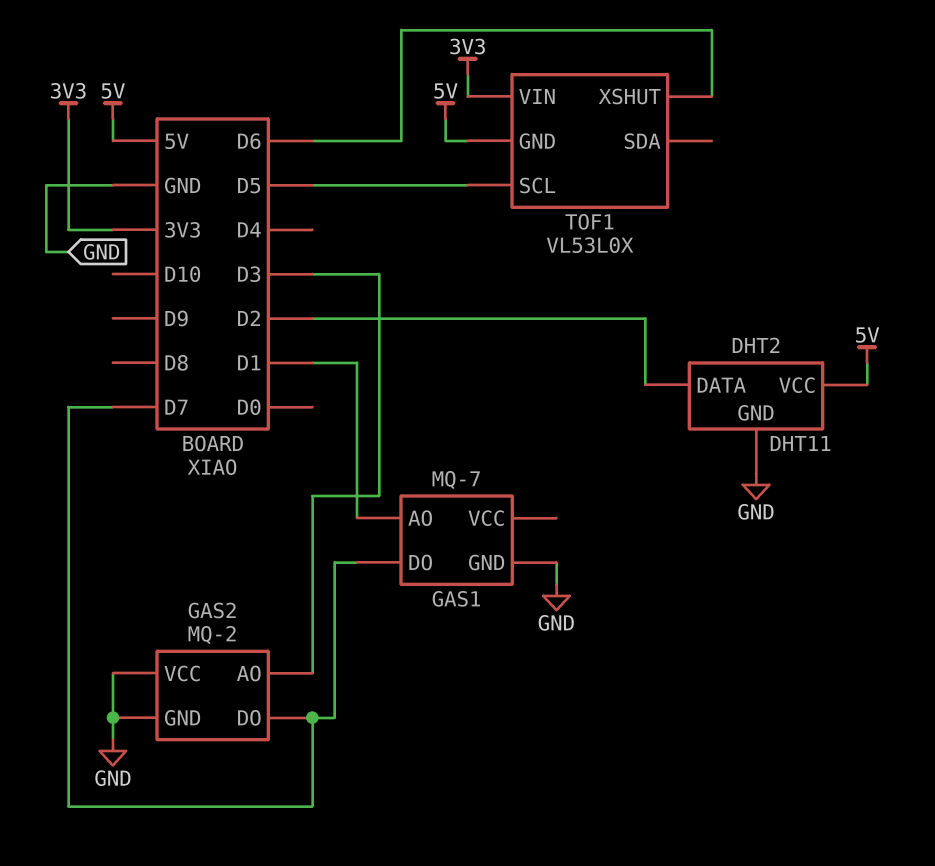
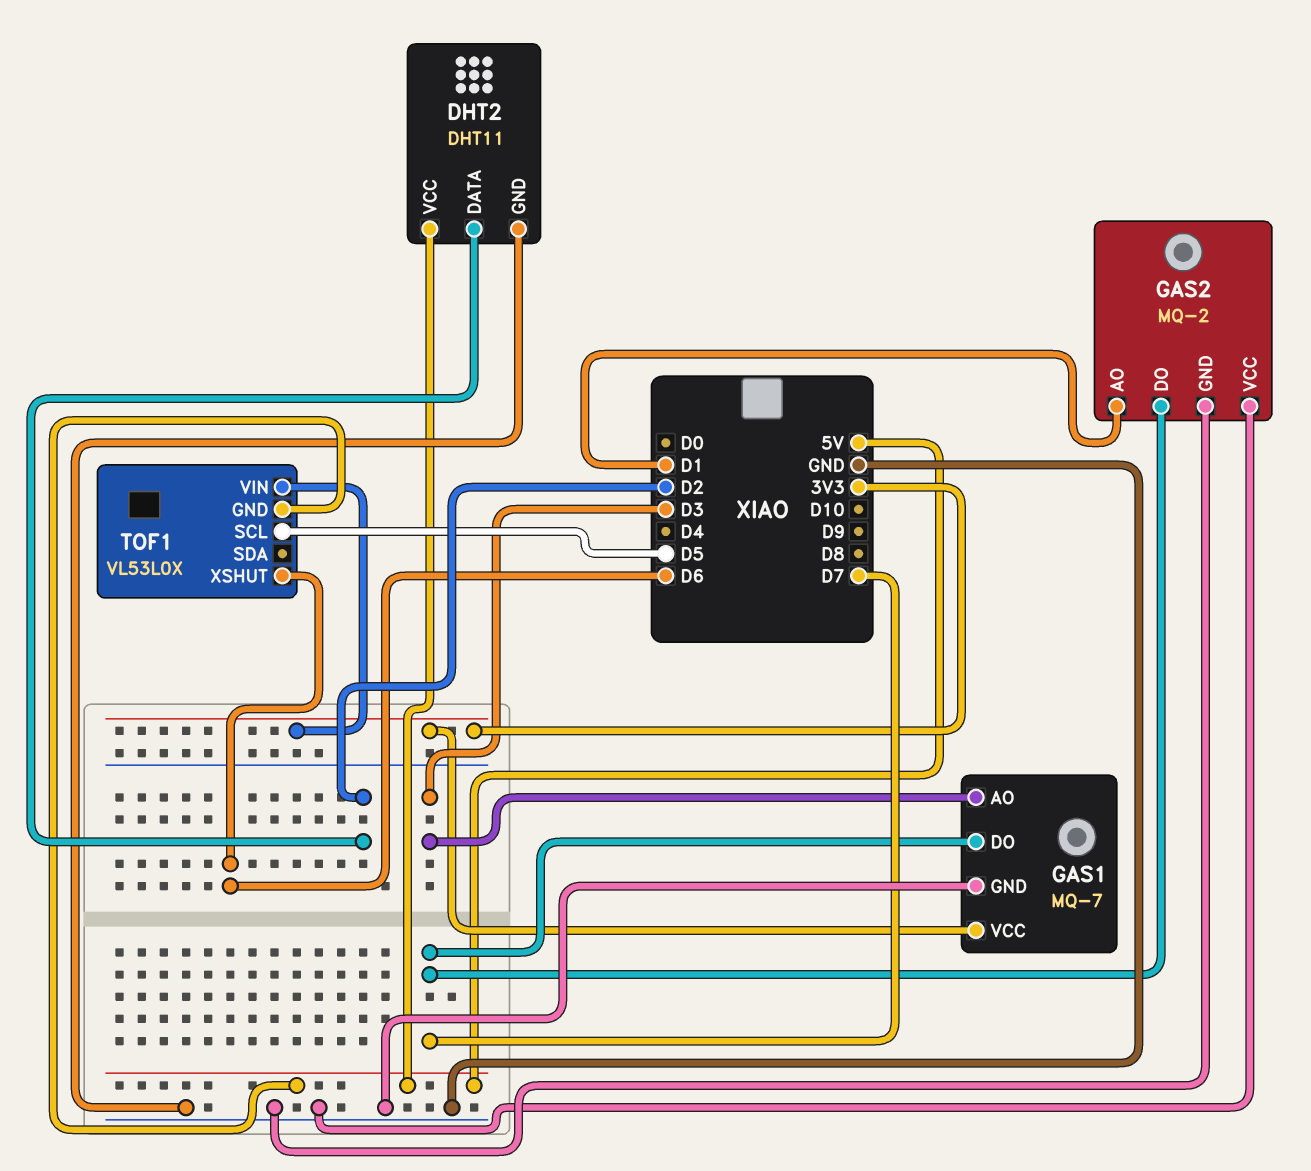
GAS1 pin AO: D1 -> D3
GAS1 pin VCC: none -> 3V3
GAS2 pin AO: D3 -> D1

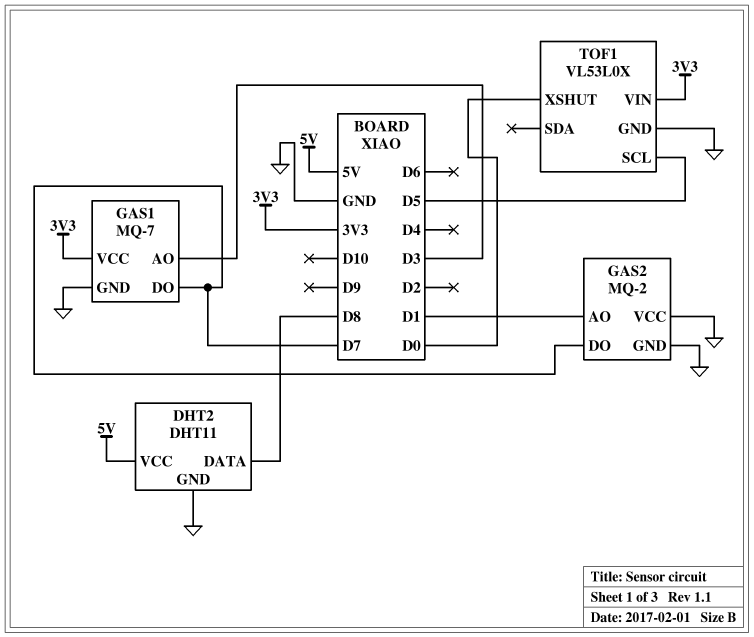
DHT2 pin DATA: D2 -> D8
TOF1 pin GND: 5V -> GND
TOF1 pin XSHUT: D6 -> D0

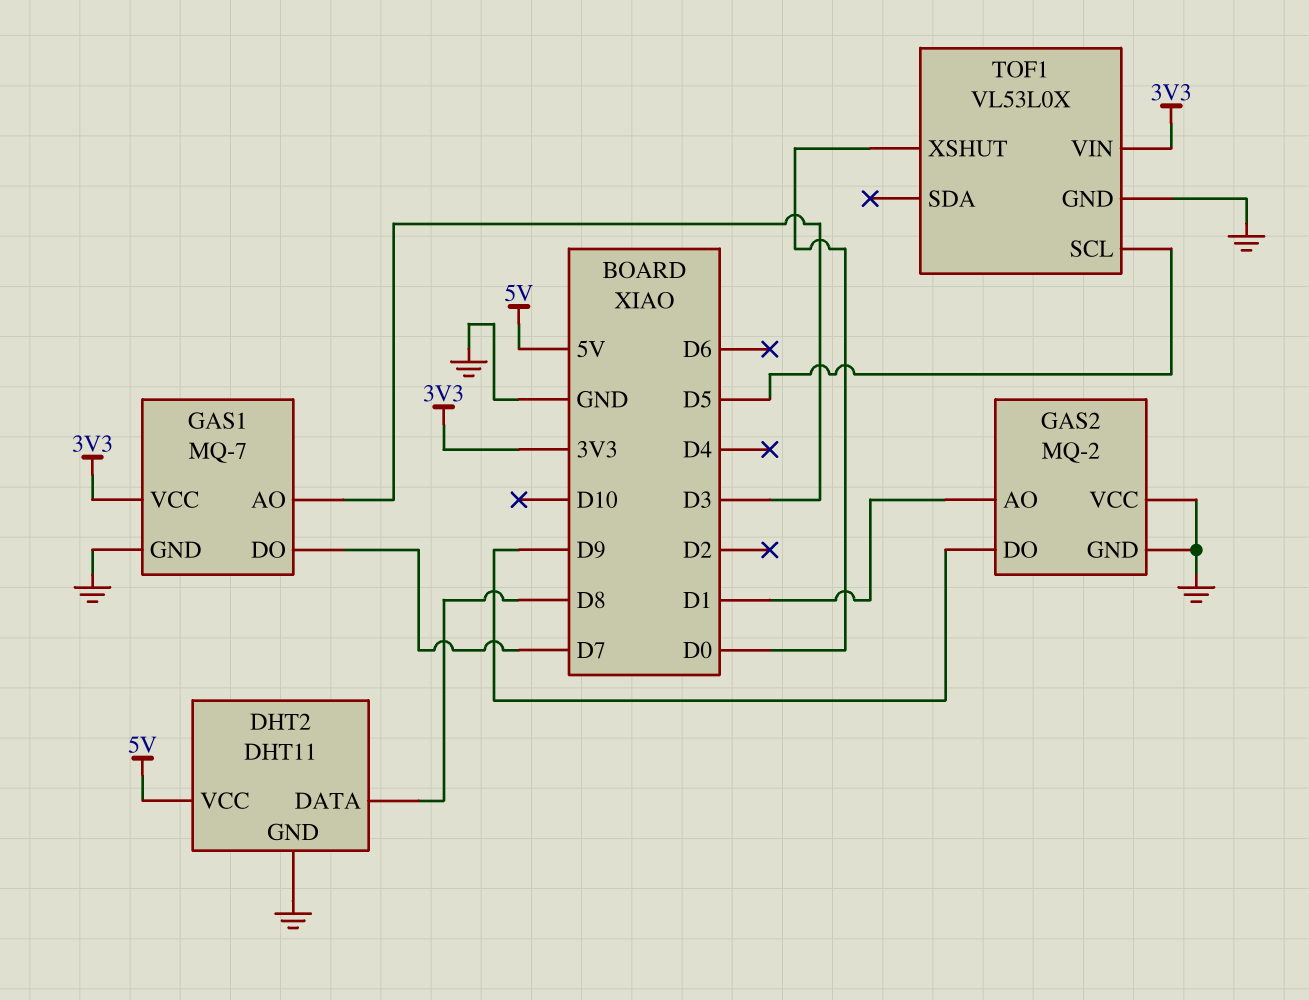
GAS2 pin DO: D7 -> D9

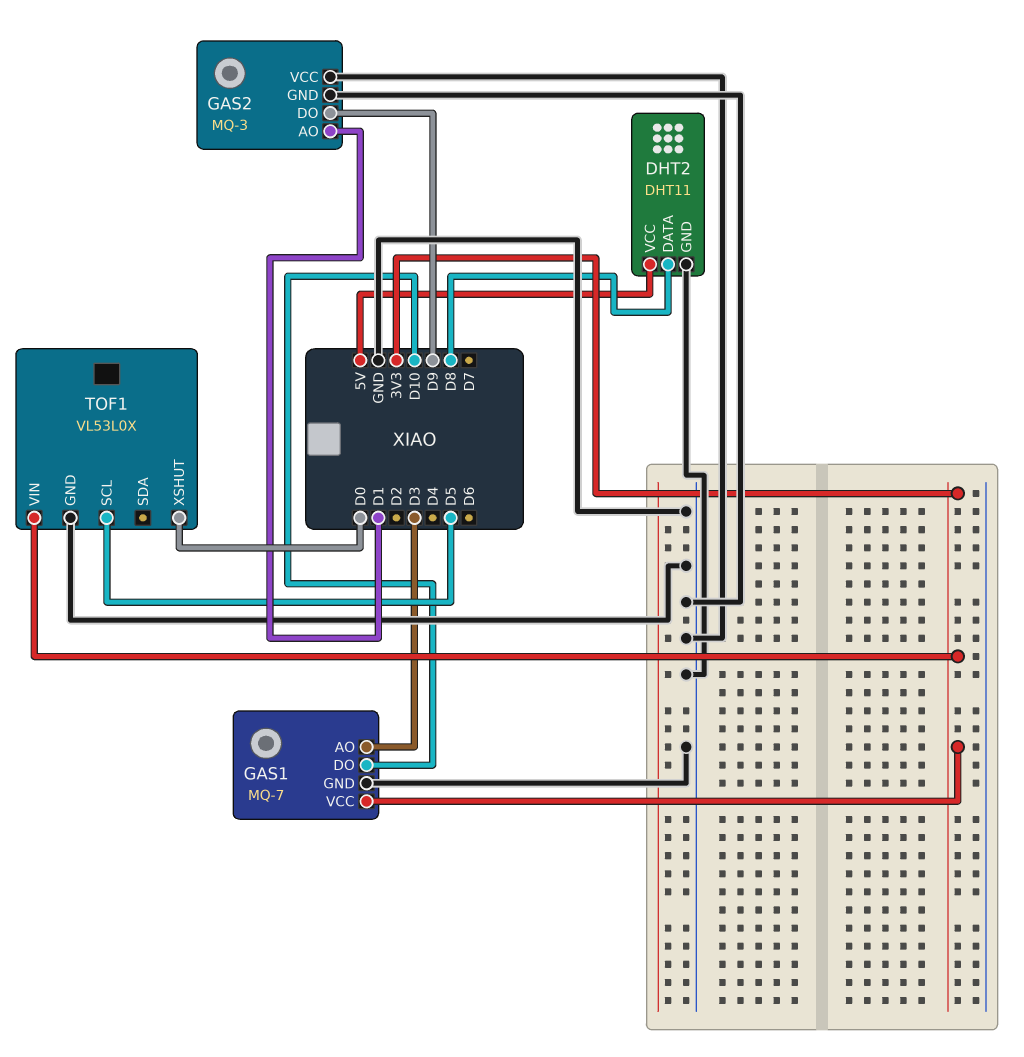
GAS1 pin DO: D7 -> D10
GAS2: MQ-2 -> MQ-3

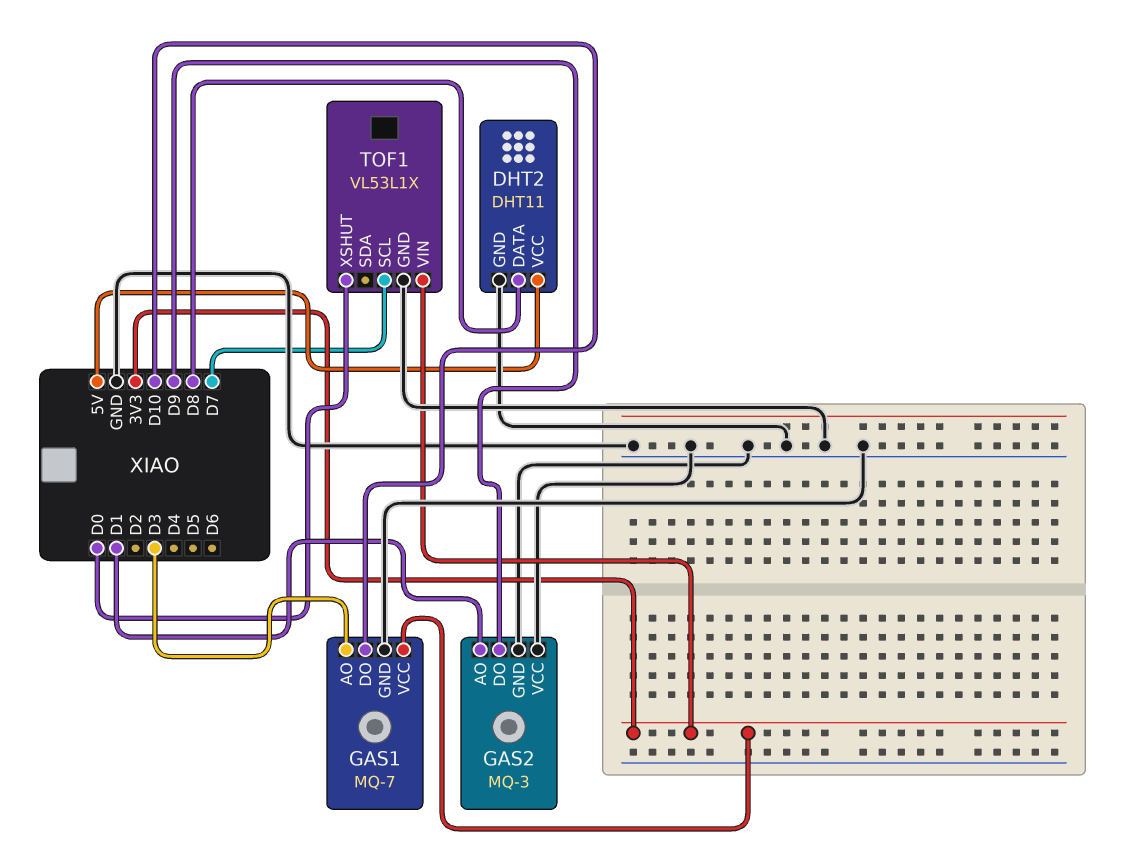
TOF1: VL53L0X -> VL53L1X
TOF1 pin SCL: D5 -> D7

